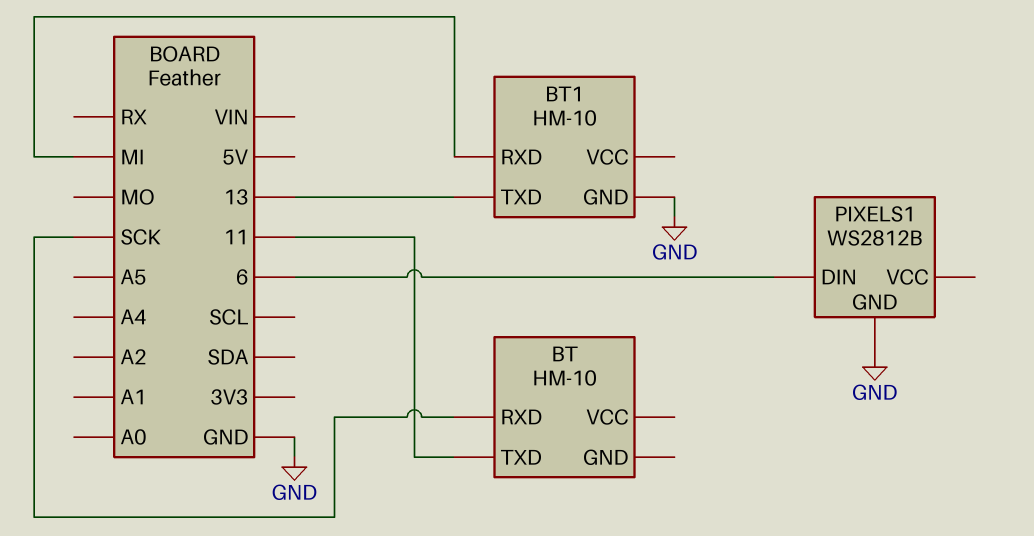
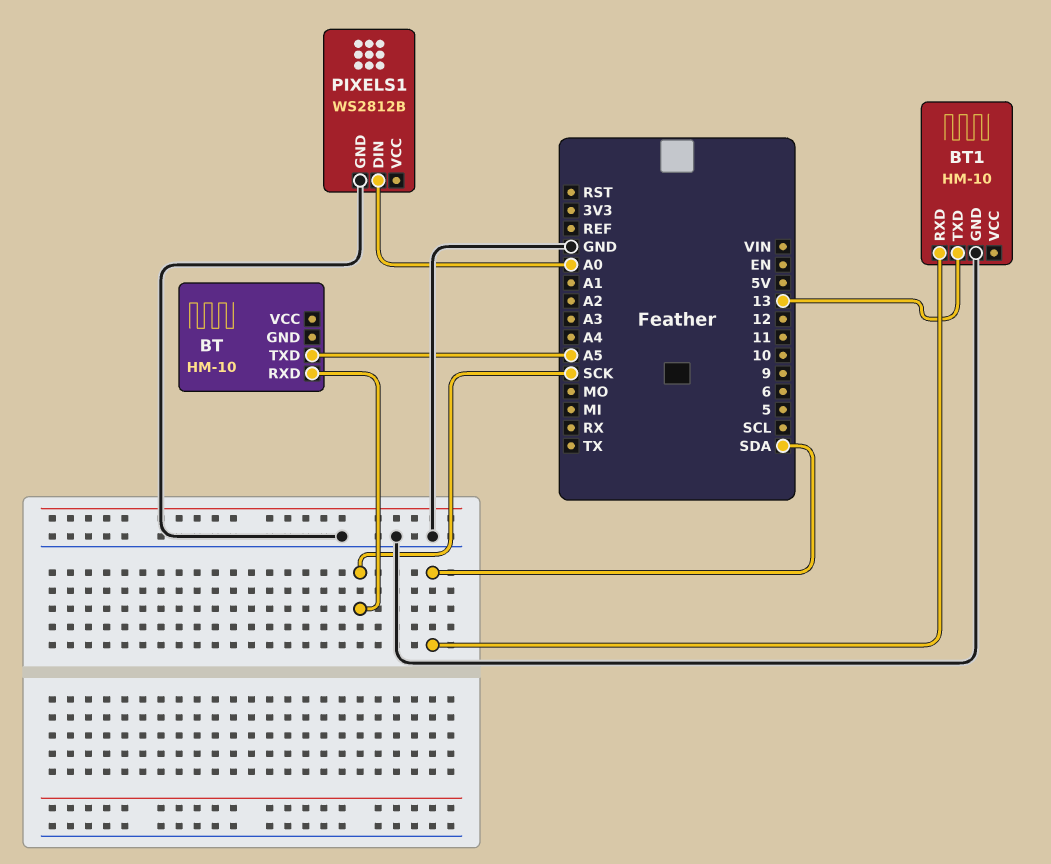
BT pin TXD: 11 -> A5
BT1 pin RXD: MI -> SDA
PIXELS1 pin DIN: 6 -> A0

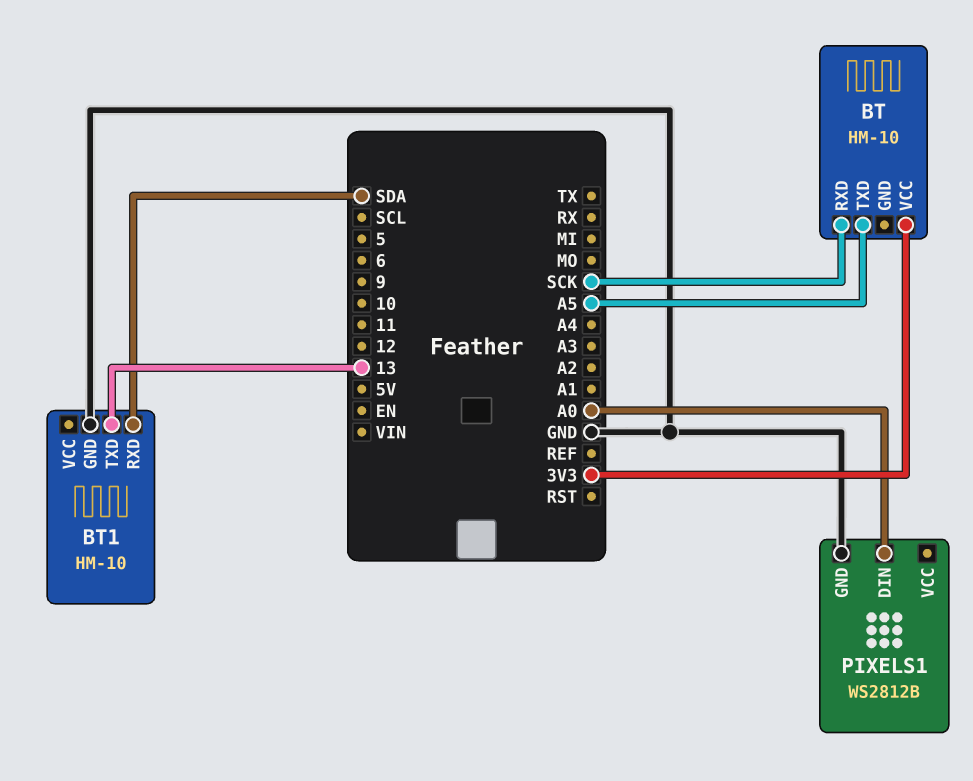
BT pin VCC: none -> 3V3

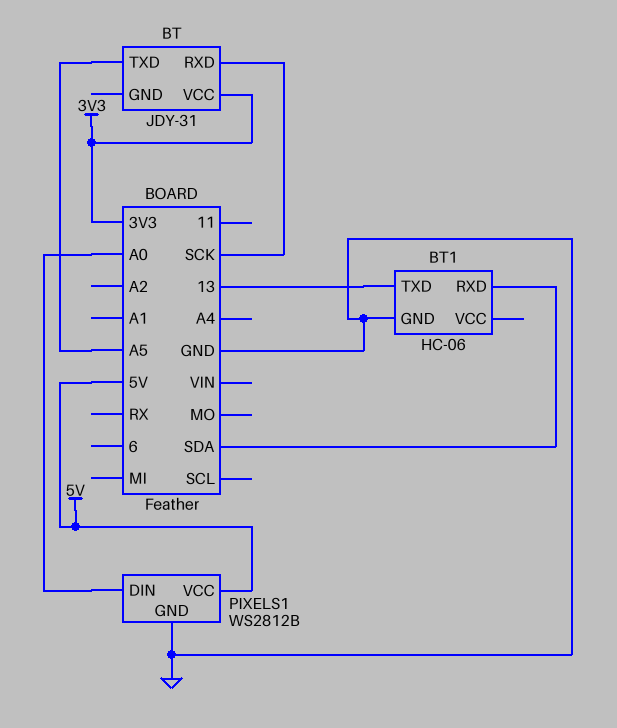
BT: HM-10 -> JDY-31
BT1: HM-10 -> HC-06
PIXELS1 pin VCC: none -> 5V

